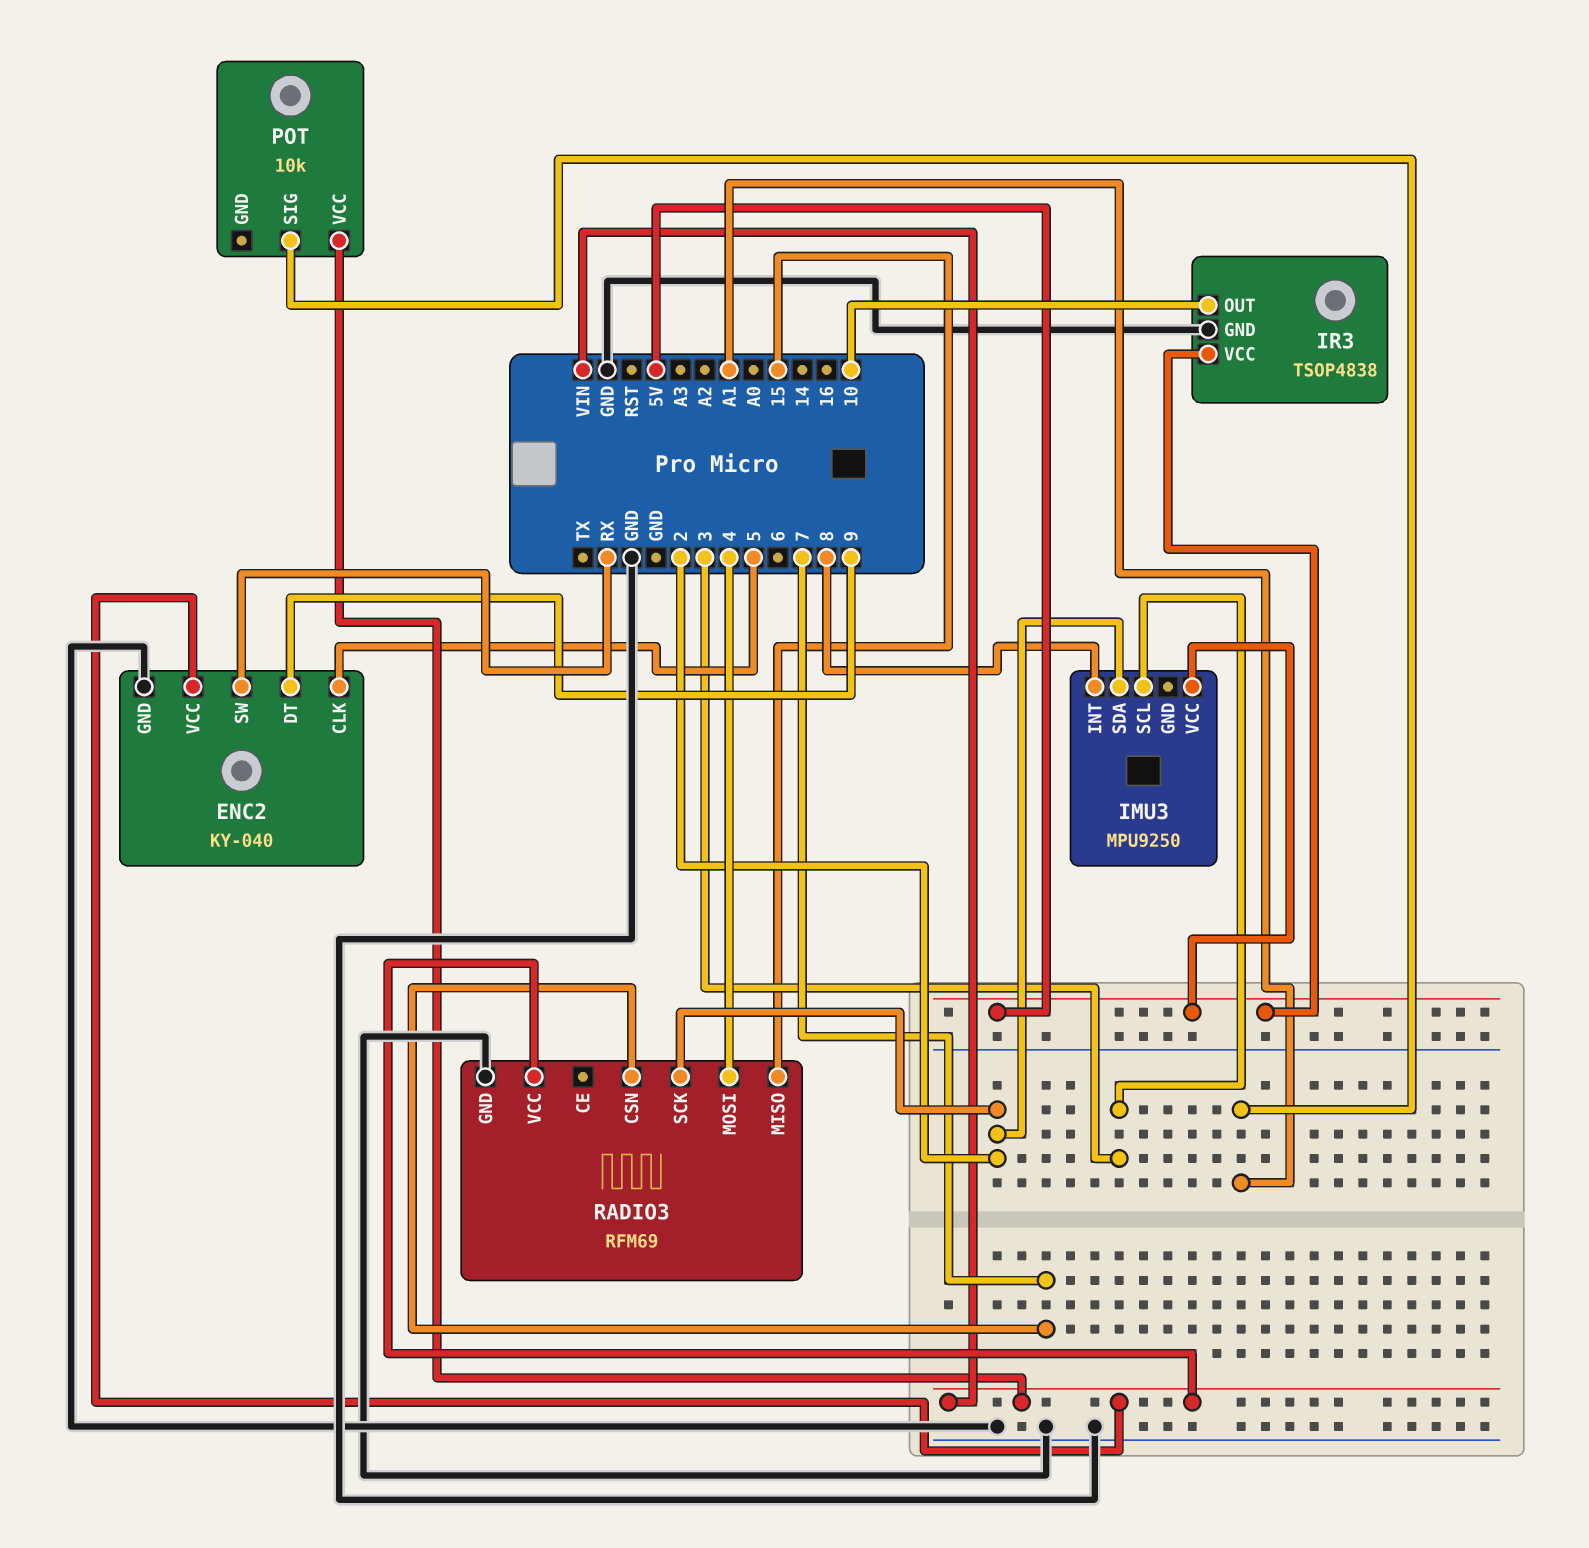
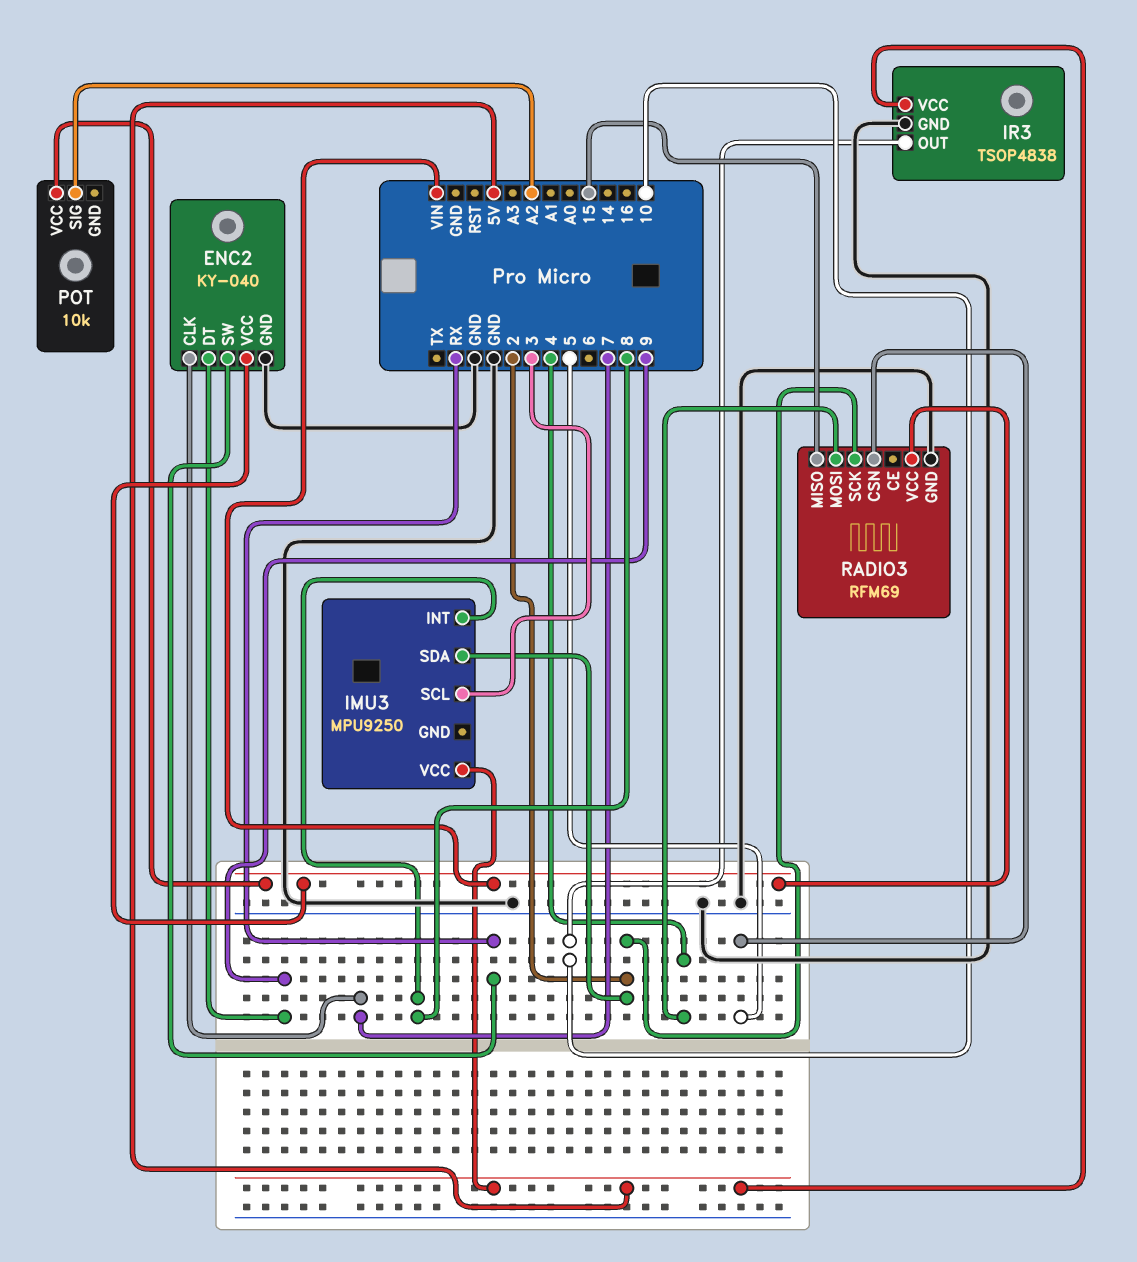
ENC2 pin CLK: 5 -> 7
POT pin SIG: A1 -> A2
RADIO3 pin CSN: 7 -> 5

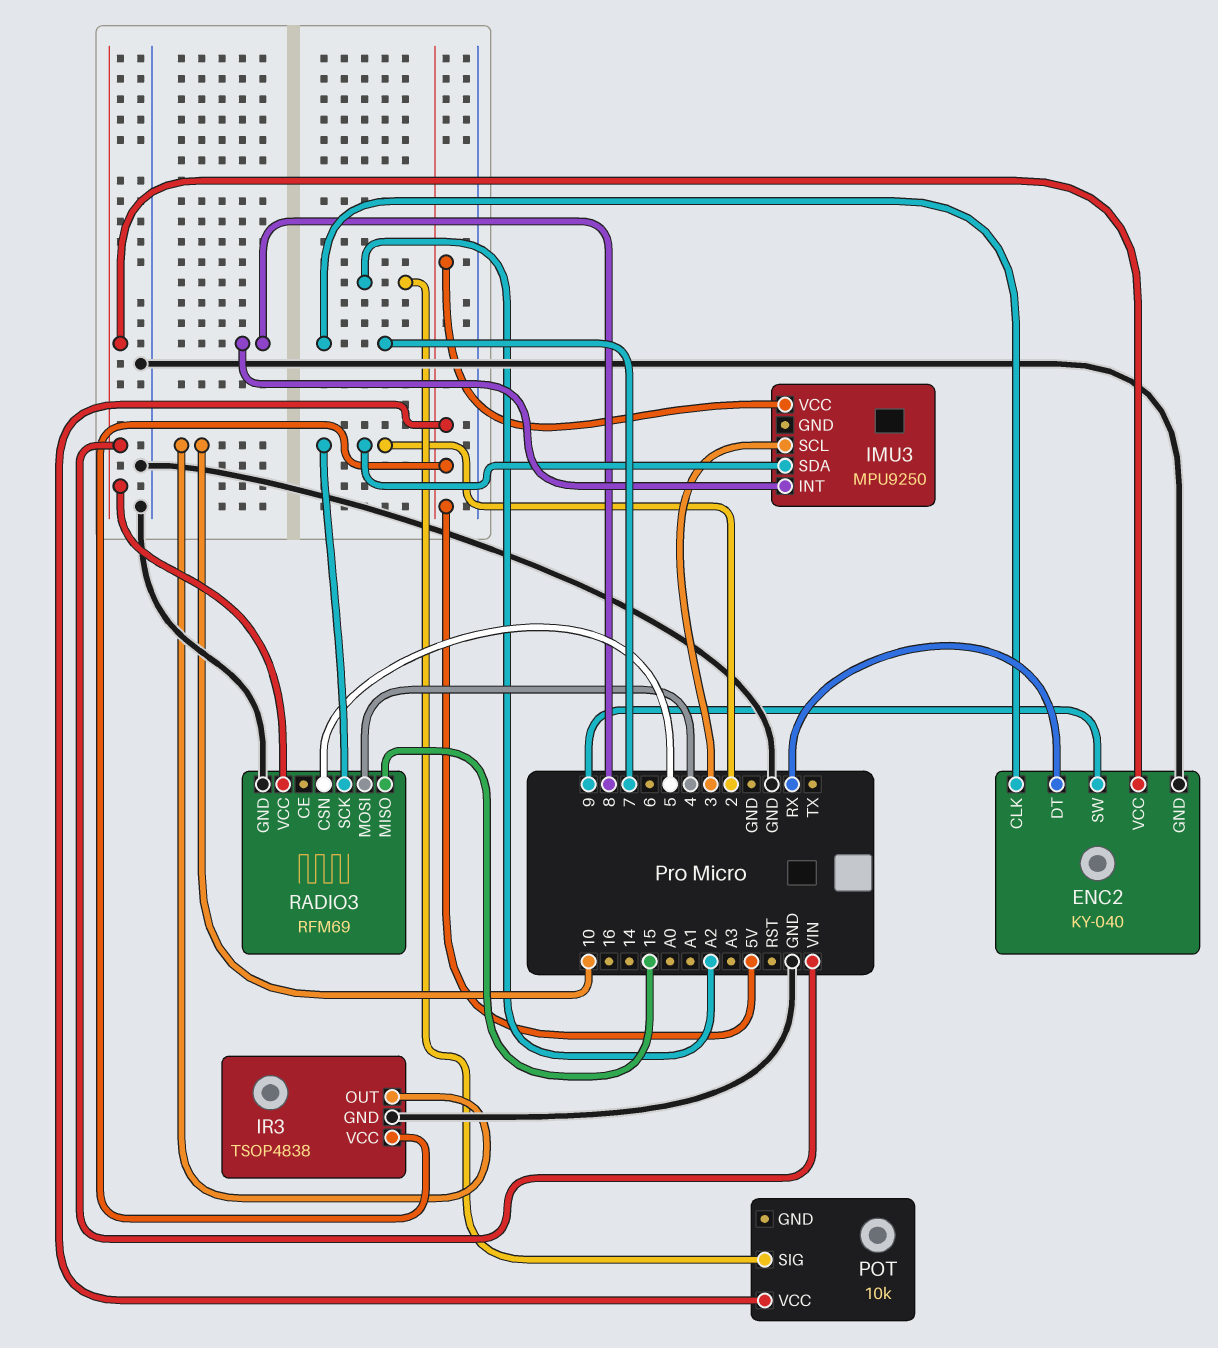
ENC2 pin DT: 9 -> RX
ENC2 pin SW: RX -> 9
POT pin VCC: VIN -> 5V

